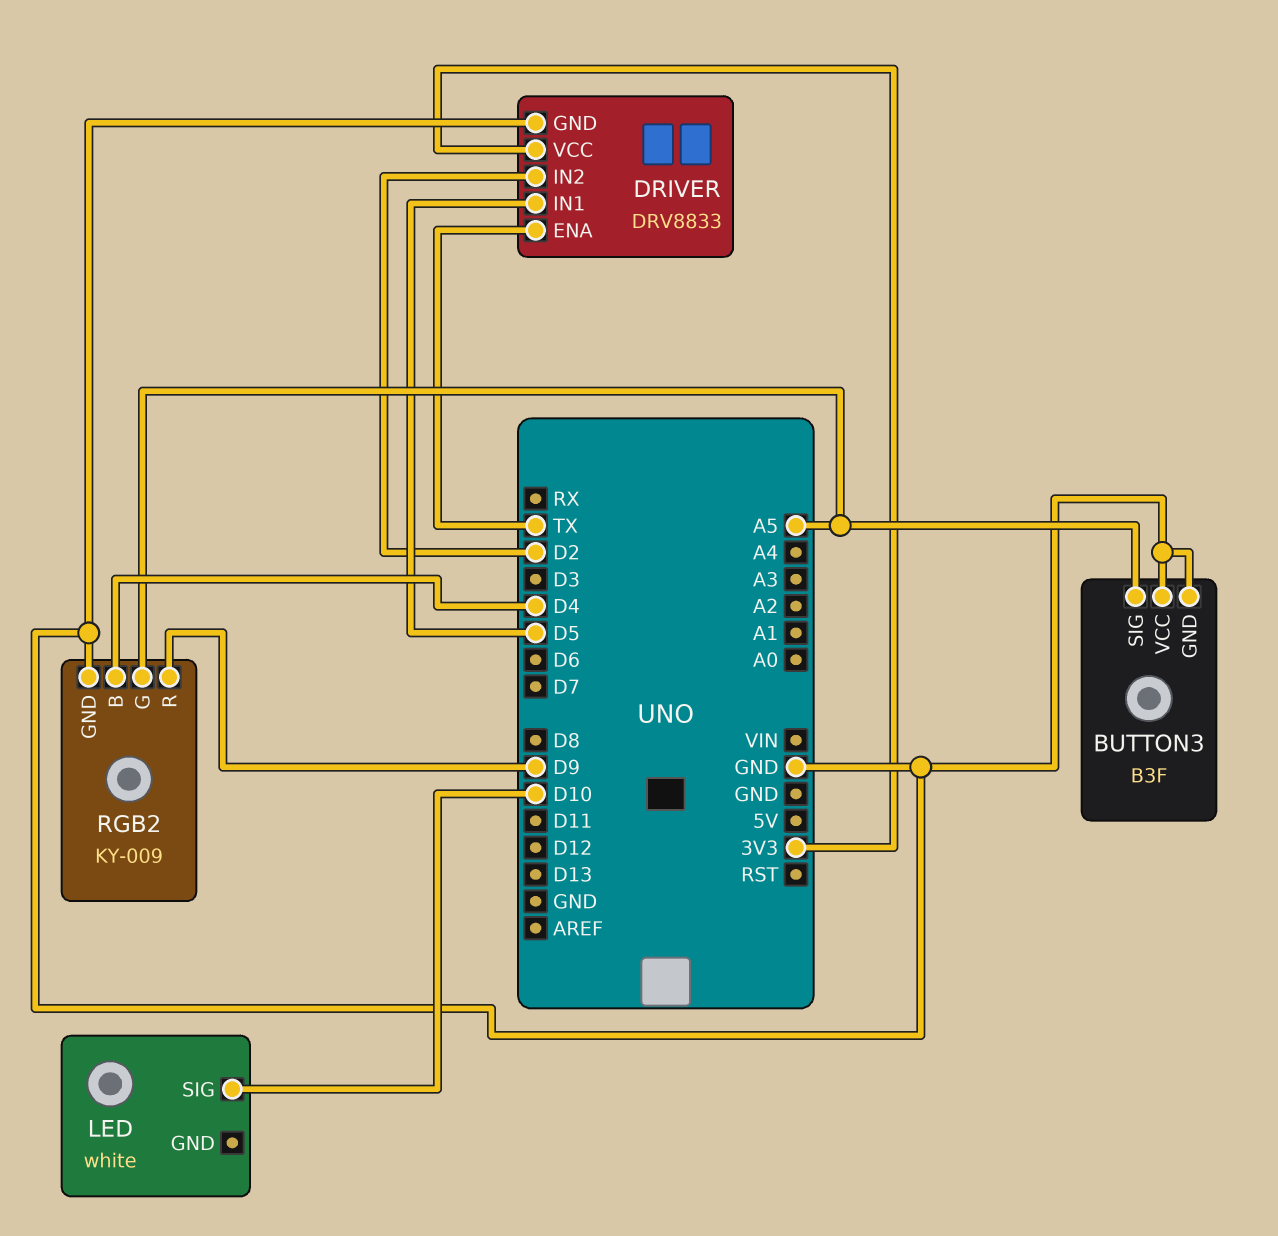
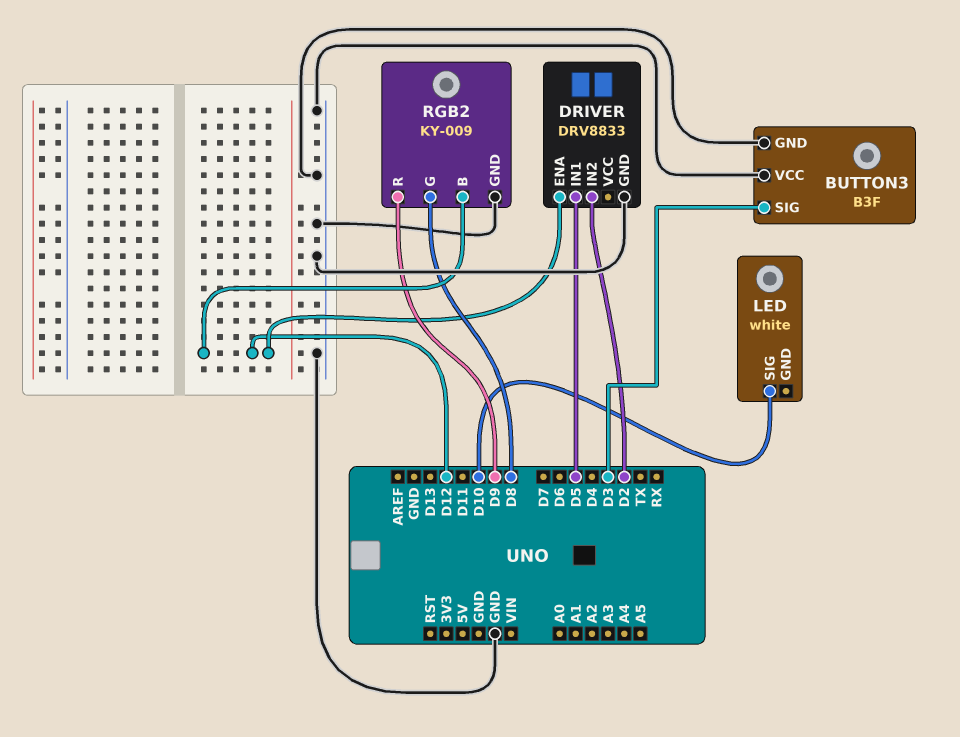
BUTTON3 pin SIG: A5 -> D3
DRIVER pin ENA: TX -> D12
DRIVER pin VCC: 3V3 -> none
RGB2 pin B: D4 -> D12
RGB2 pin G: A5 -> D8

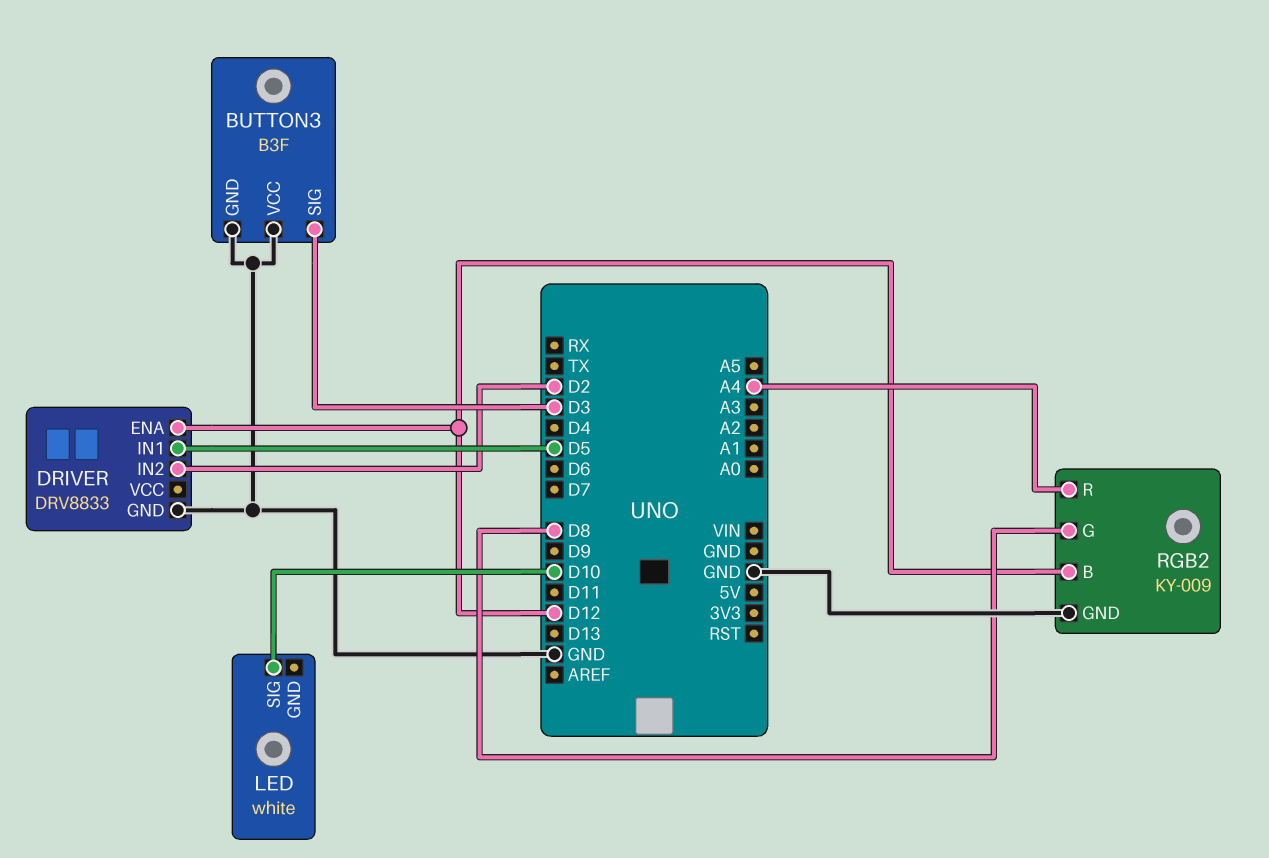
RGB2 pin R: D9 -> A4

